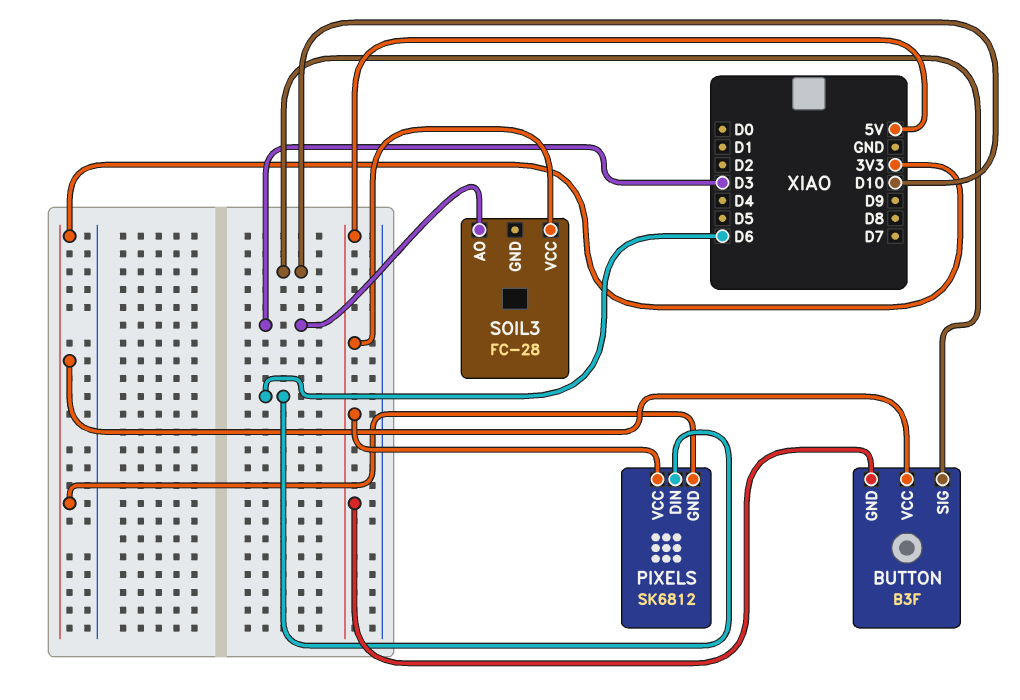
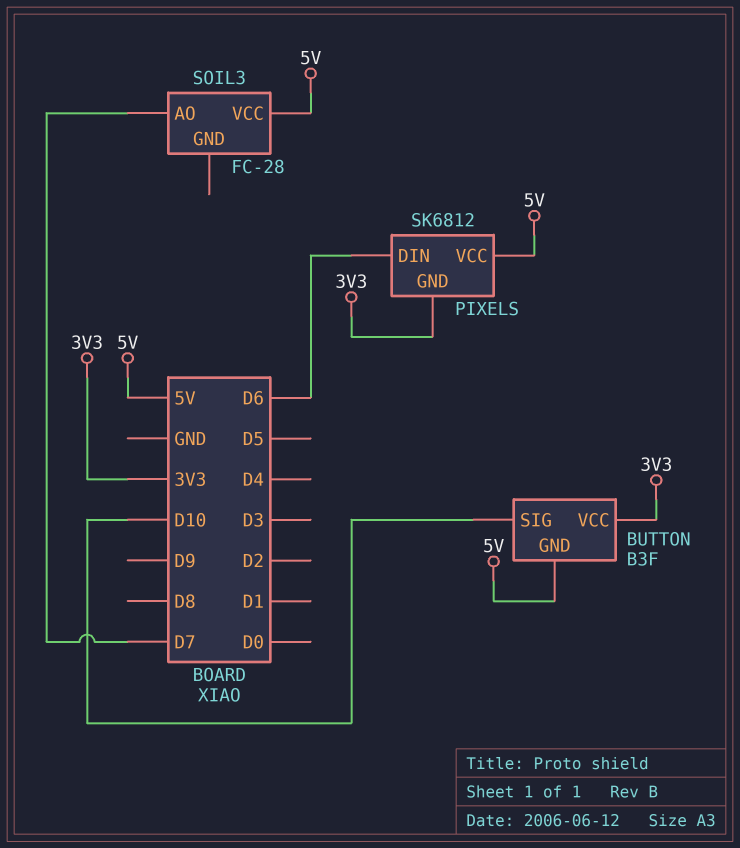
SOIL3 pin AO: D3 -> D7

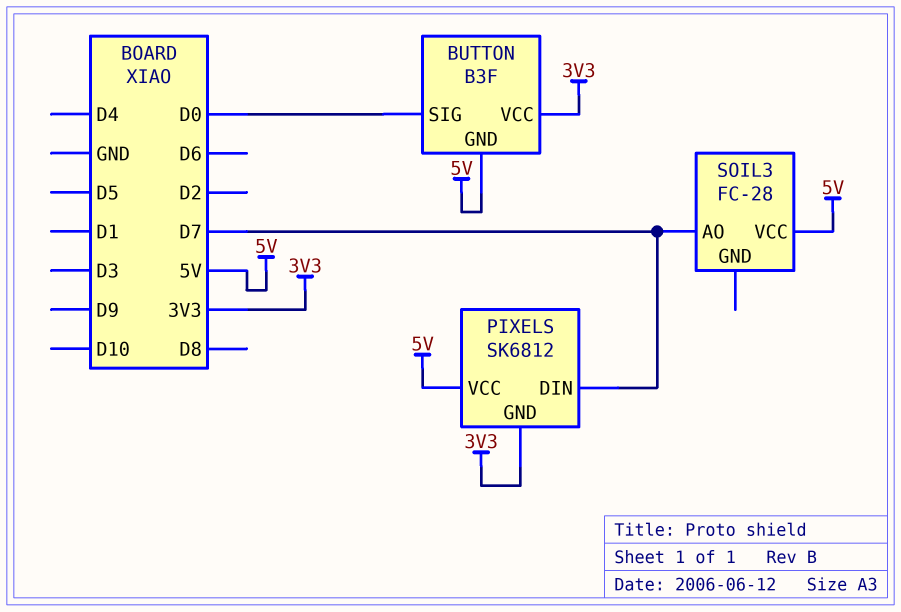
BUTTON pin SIG: D10 -> D0
PIXELS pin DIN: D6 -> D7

